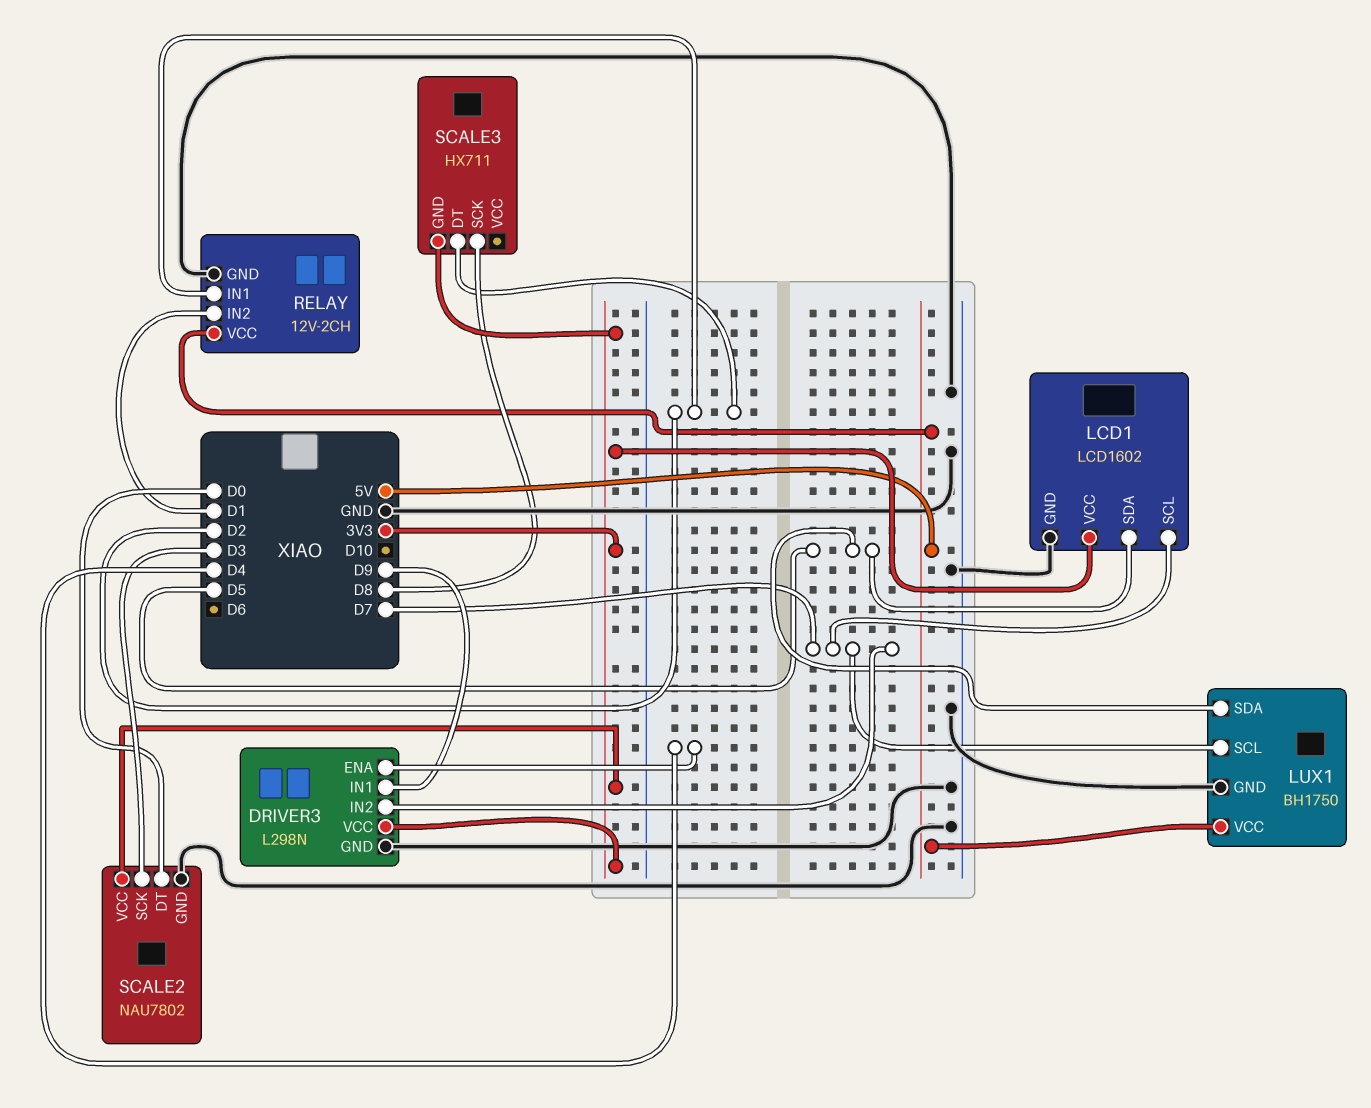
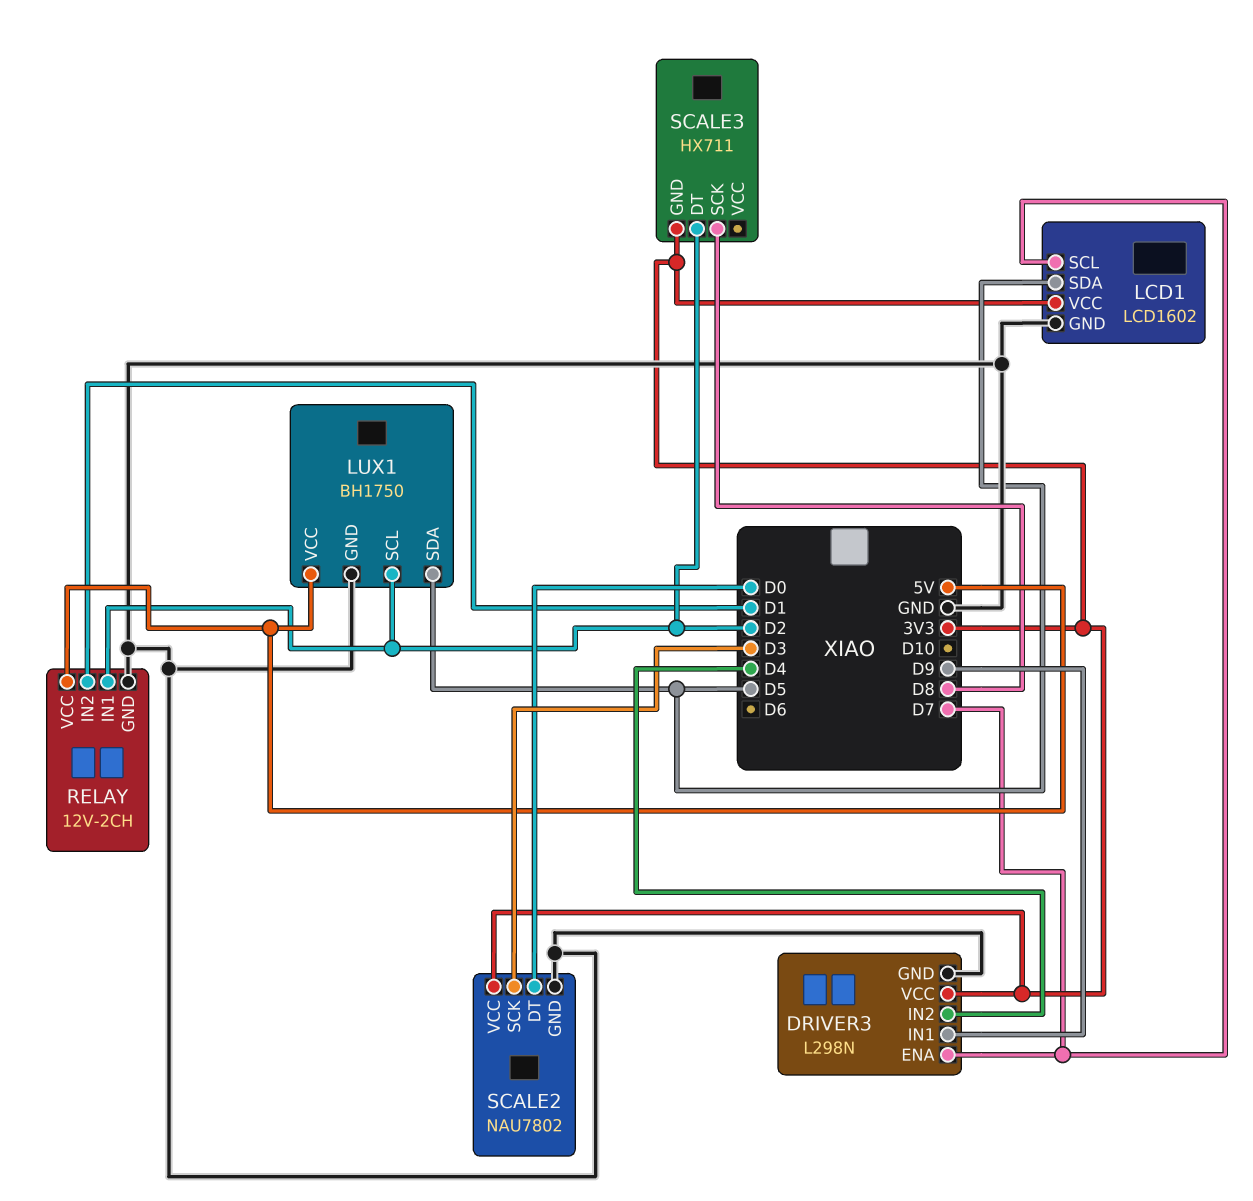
DRIVER3 pin ENA: D4 -> D7
DRIVER3 pin IN2: D7 -> D4
LUX1 pin SCL: D7 -> D2

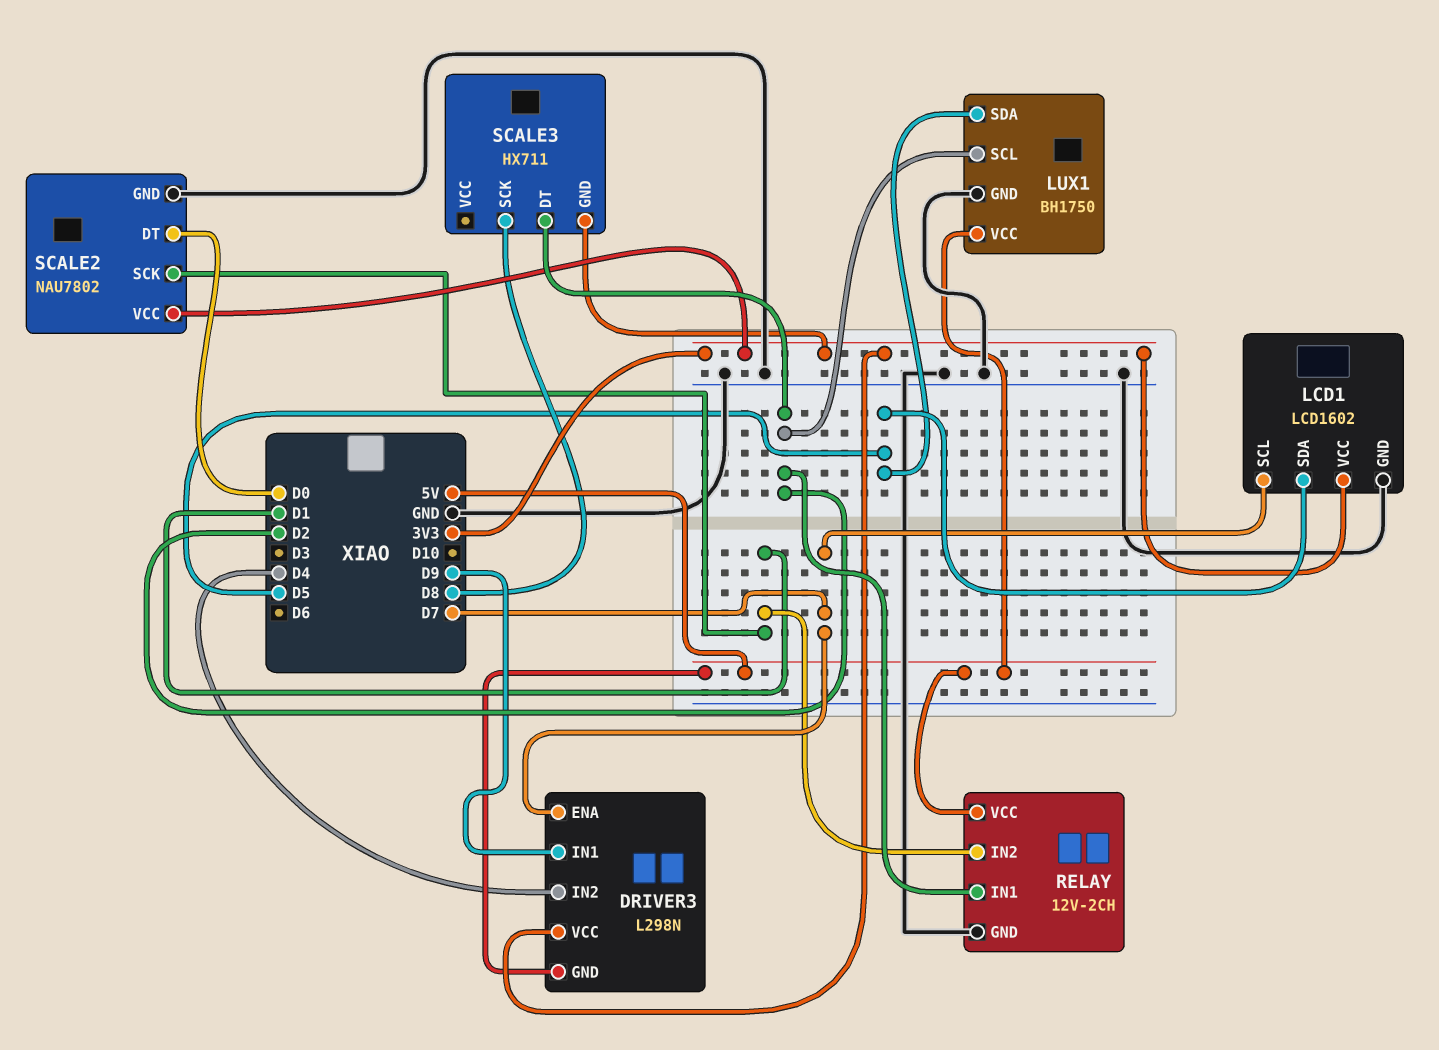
DRIVER3 pin GND: GND -> 5V
SCALE2 pin SCK: D3 -> D1

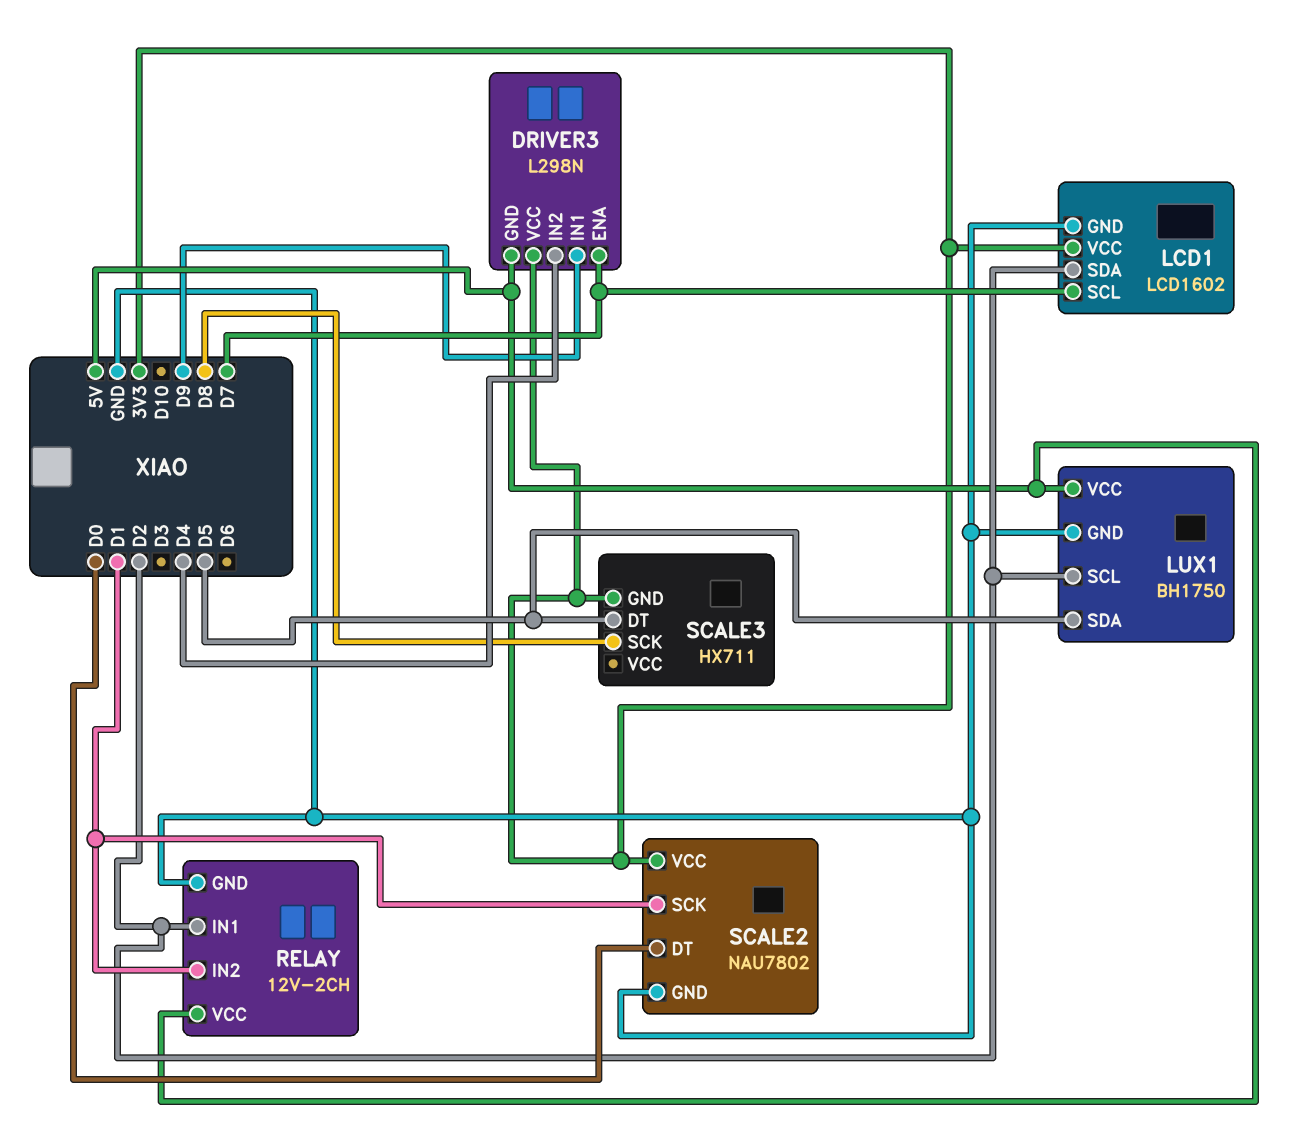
LCD1 pin SDA: D5 -> D2
SCALE3 pin DT: D2 -> D5

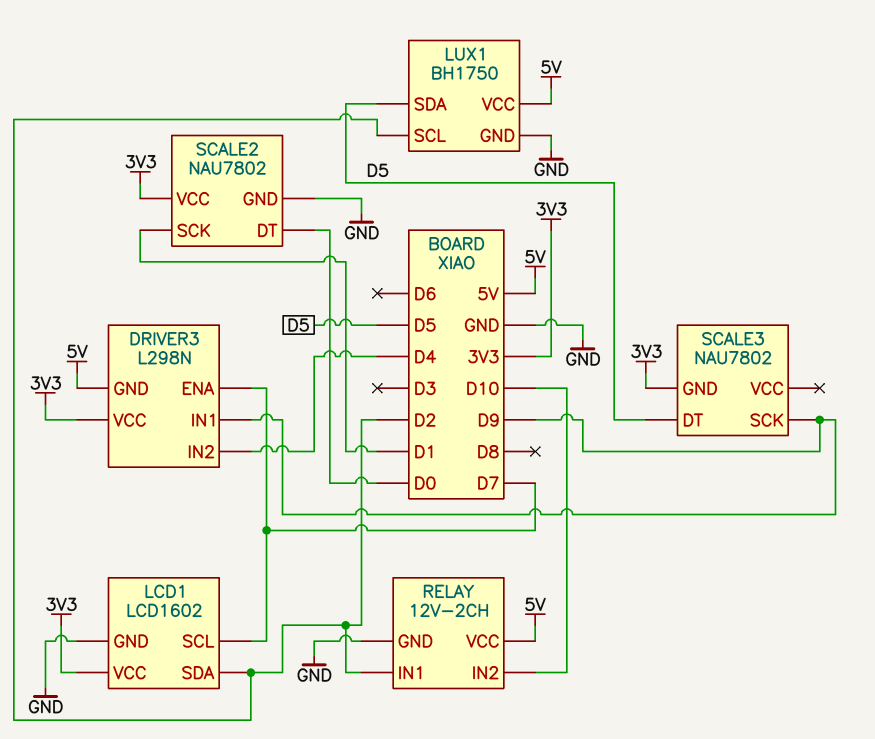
RELAY pin IN2: D1 -> D10
SCALE3: HX711 -> NAU7802
SCALE3 pin SCK: D8 -> D9

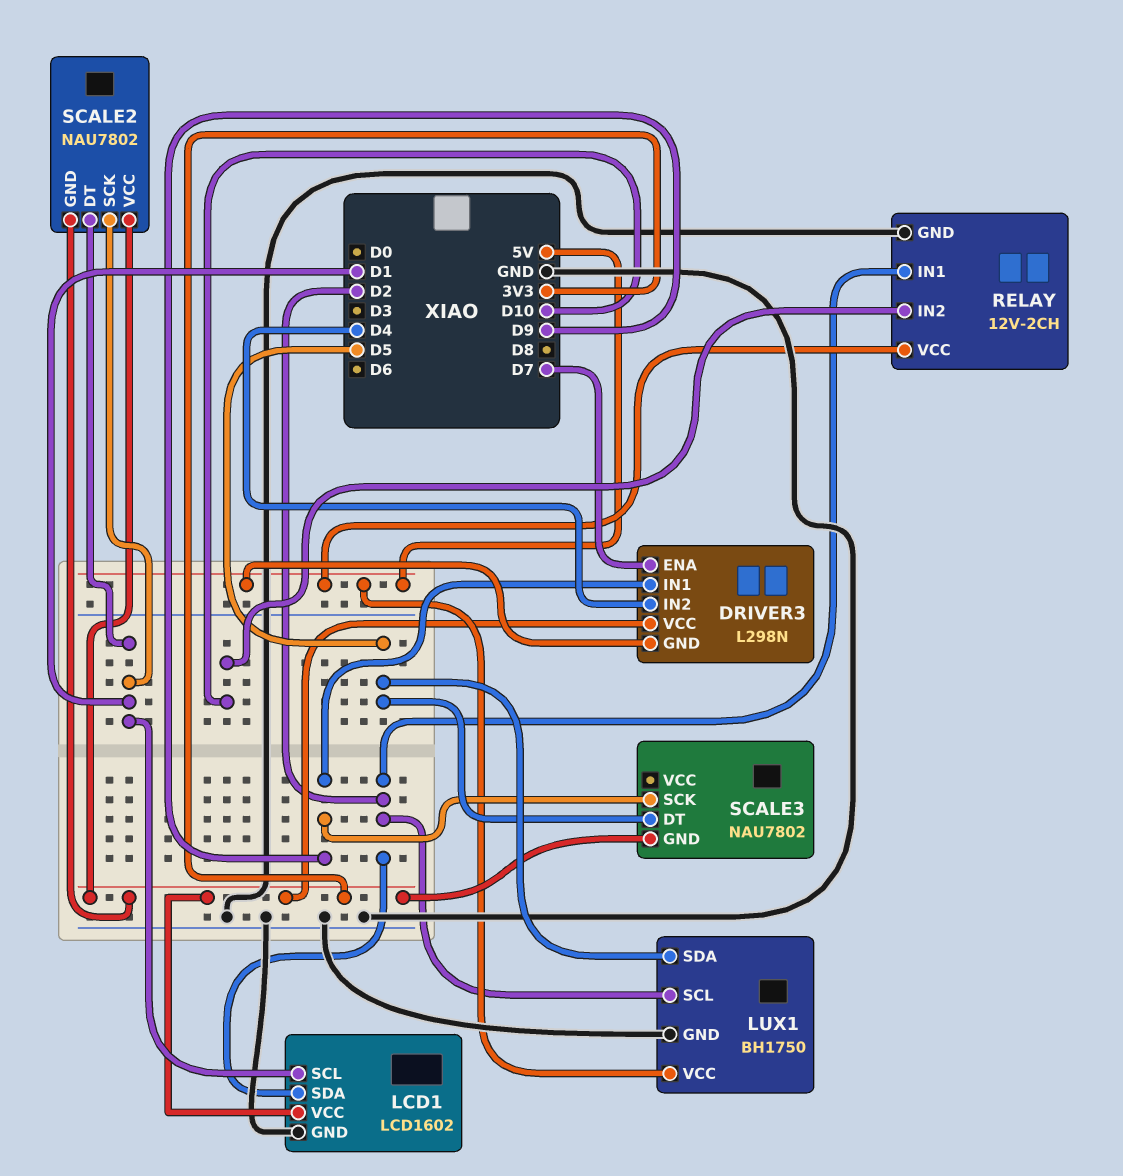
LCD1 pin SCL: D7 -> D1
SCALE2 pin DT: D0 -> D1
SCALE2 pin GND: GND -> 3V3

